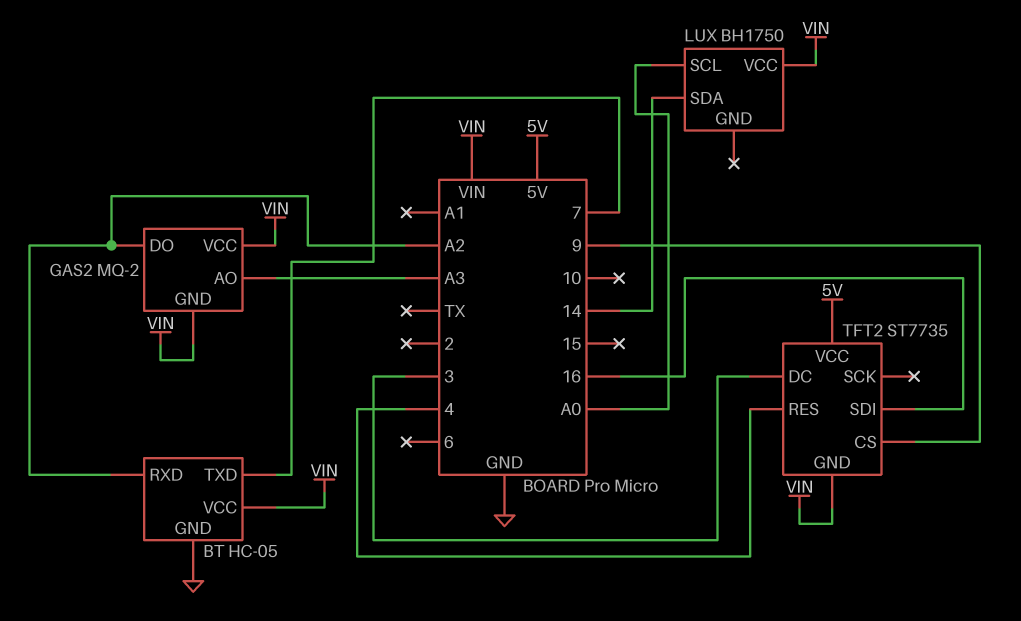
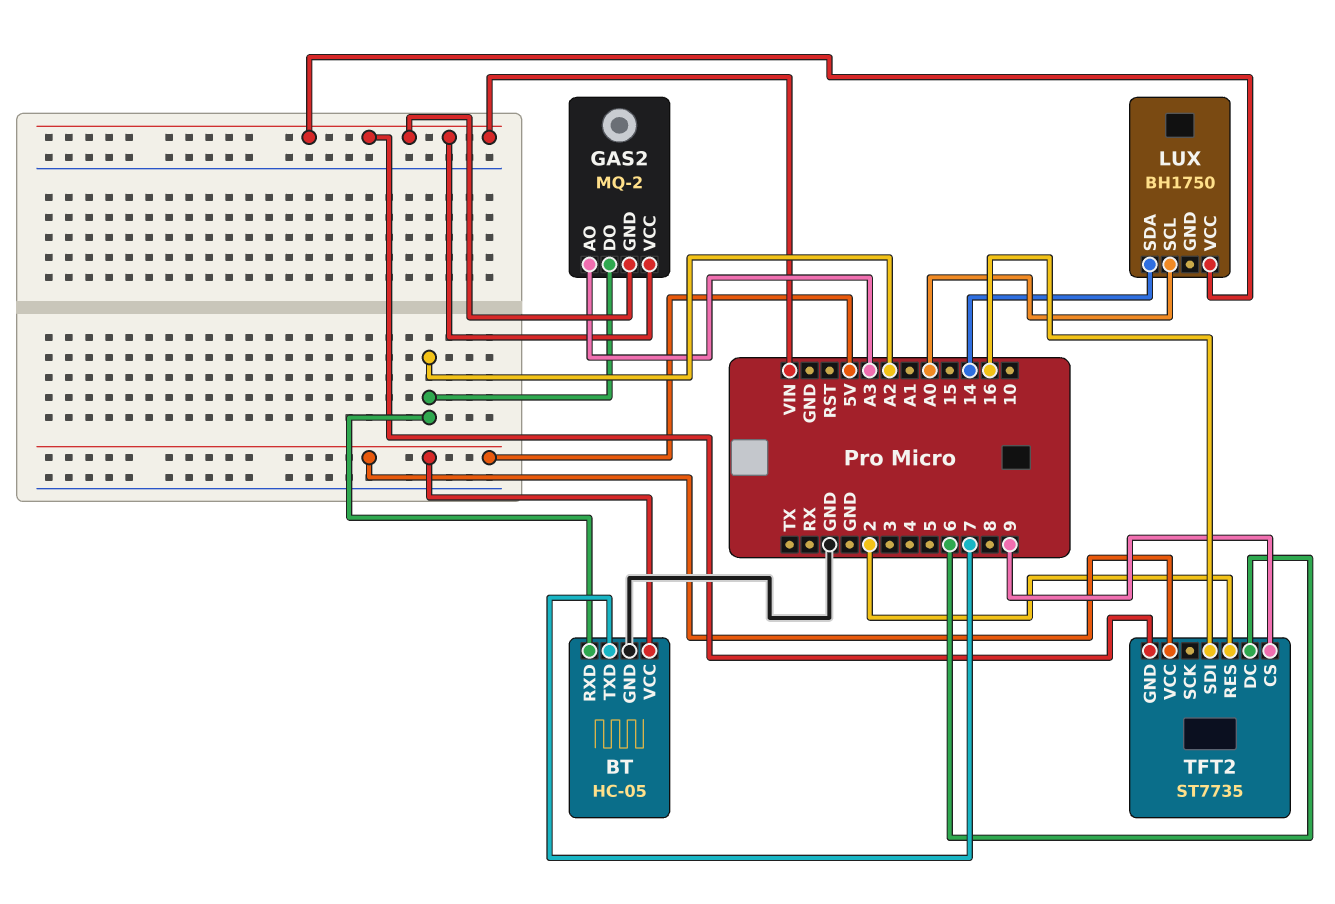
BT pin VCC: VIN -> 5V
TFT2 pin DC: 3 -> 6
TFT2 pin RES: 4 -> 2

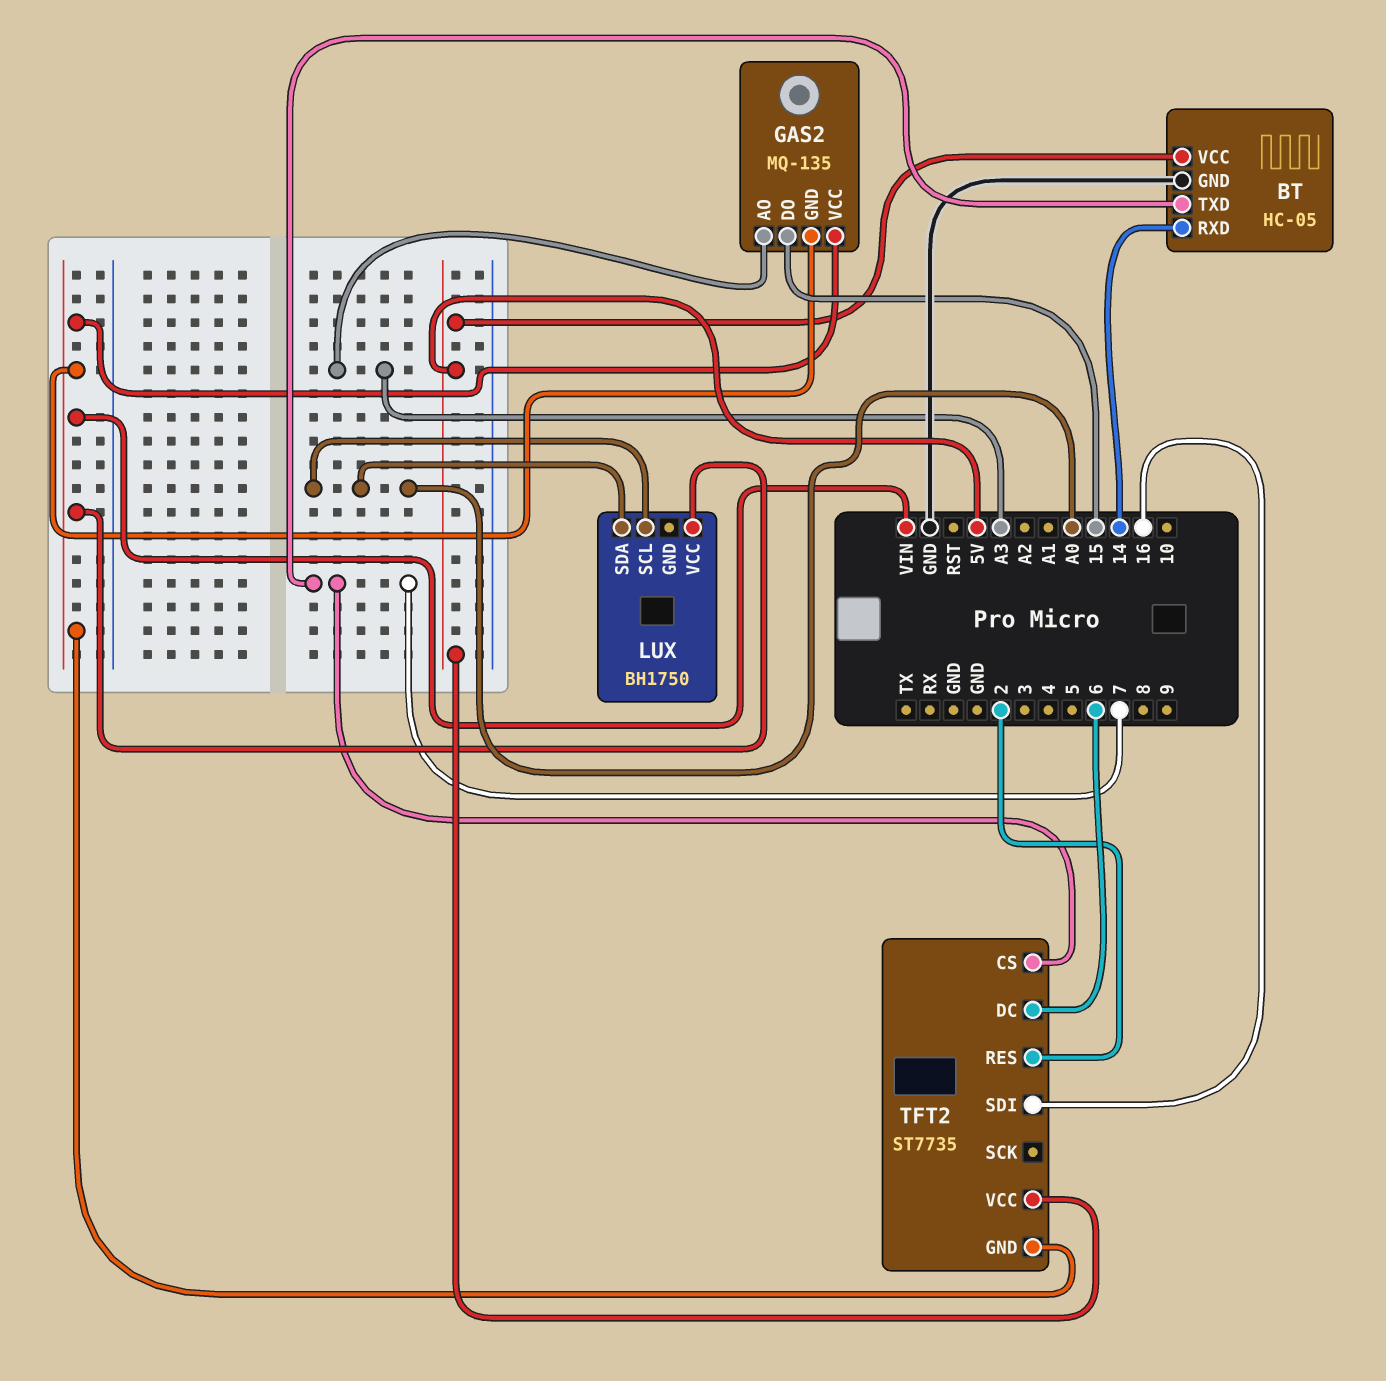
BT pin RXD: A2 -> 14
GAS2: MQ-2 -> MQ-135
GAS2 pin DO: A2 -> 15
LUX pin SDA: 14 -> A0
TFT2 pin CS: 9 -> 7

